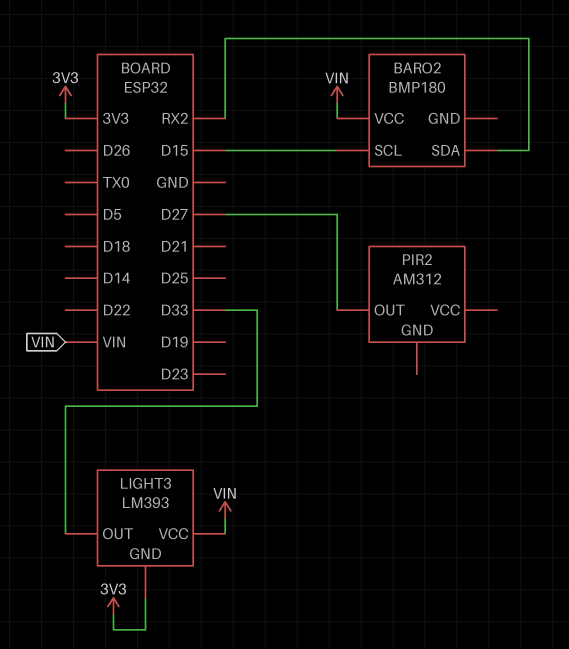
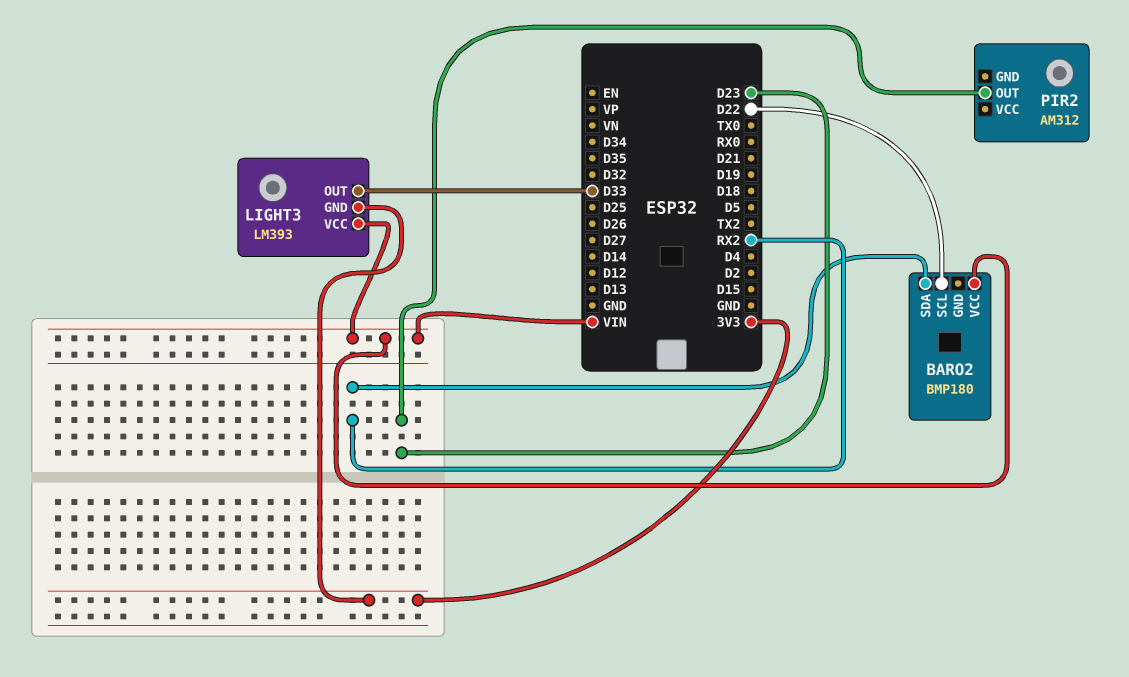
BARO2 pin SCL: D15 -> D22
PIR2 pin OUT: D27 -> D23

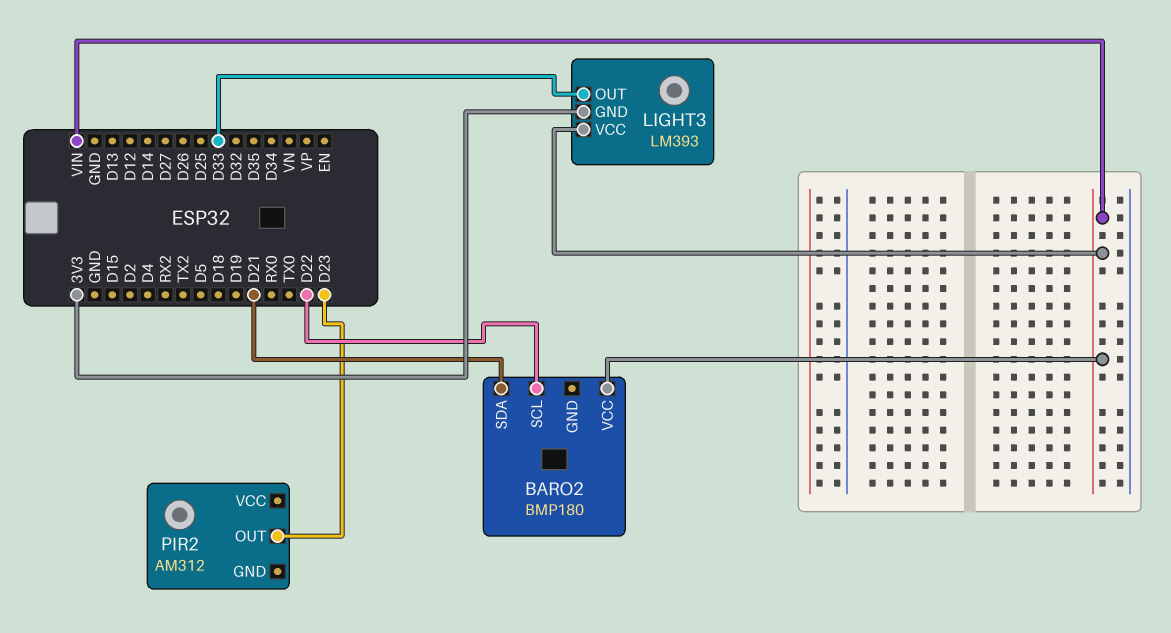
BARO2 pin SDA: RX2 -> D21

